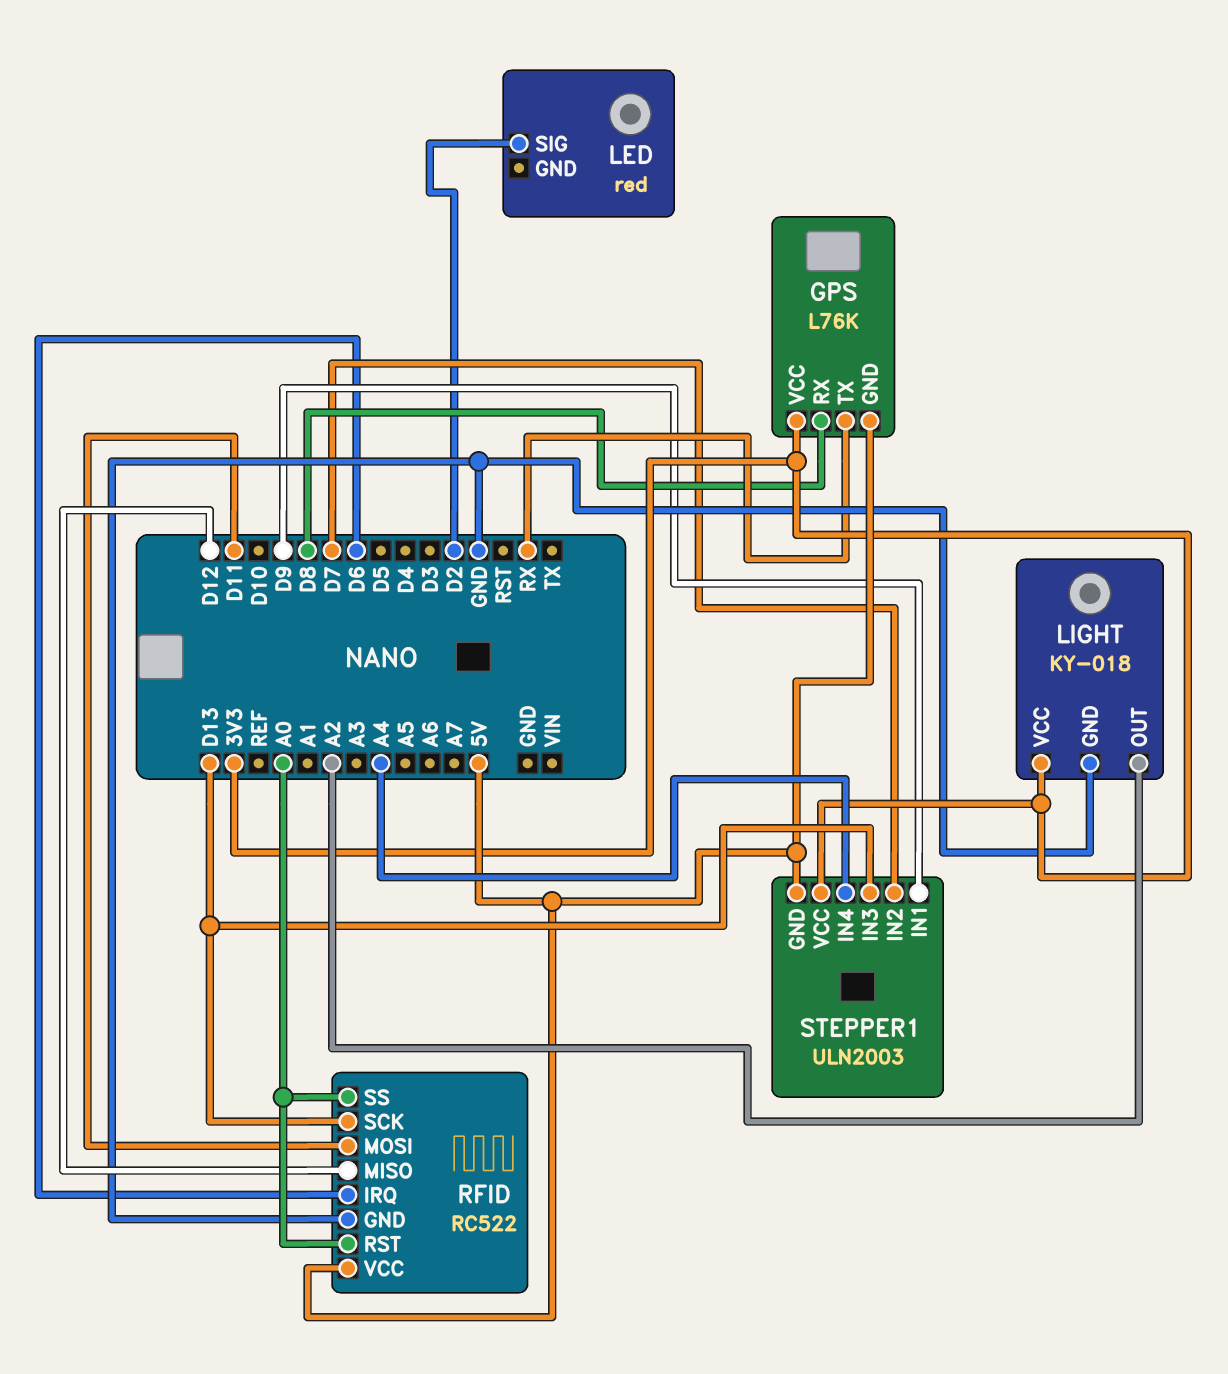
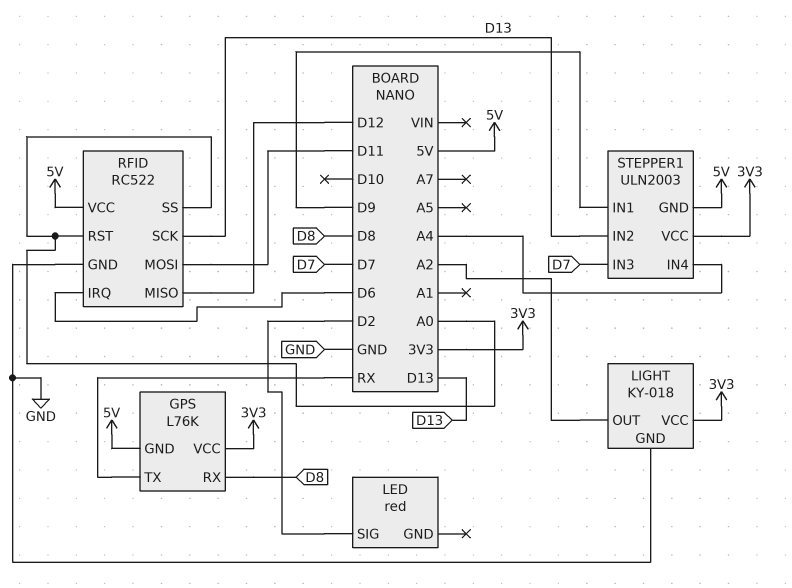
STEPPER1 pin IN2: D7 -> D13
STEPPER1 pin IN3: D13 -> D7

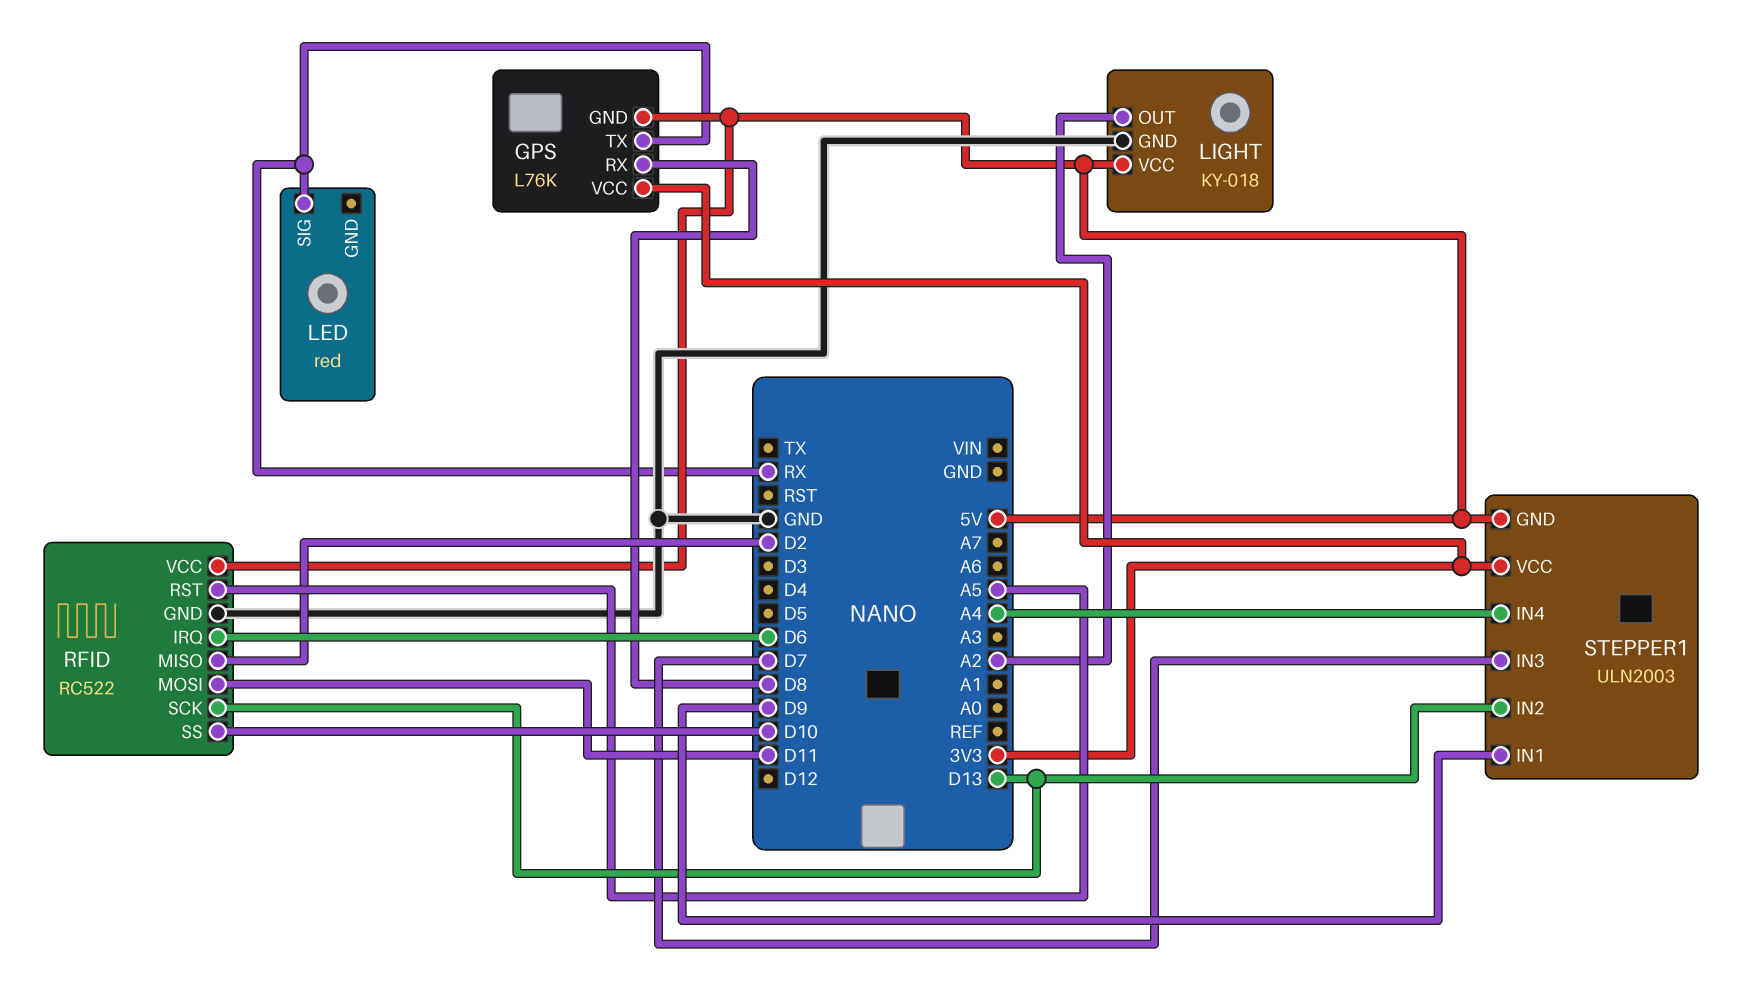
LED pin SIG: D2 -> RX
LIGHT pin VCC: 3V3 -> 5V
RFID pin MISO: D12 -> D2
RFID pin RST: A0 -> A5
RFID pin SS: A0 -> D10

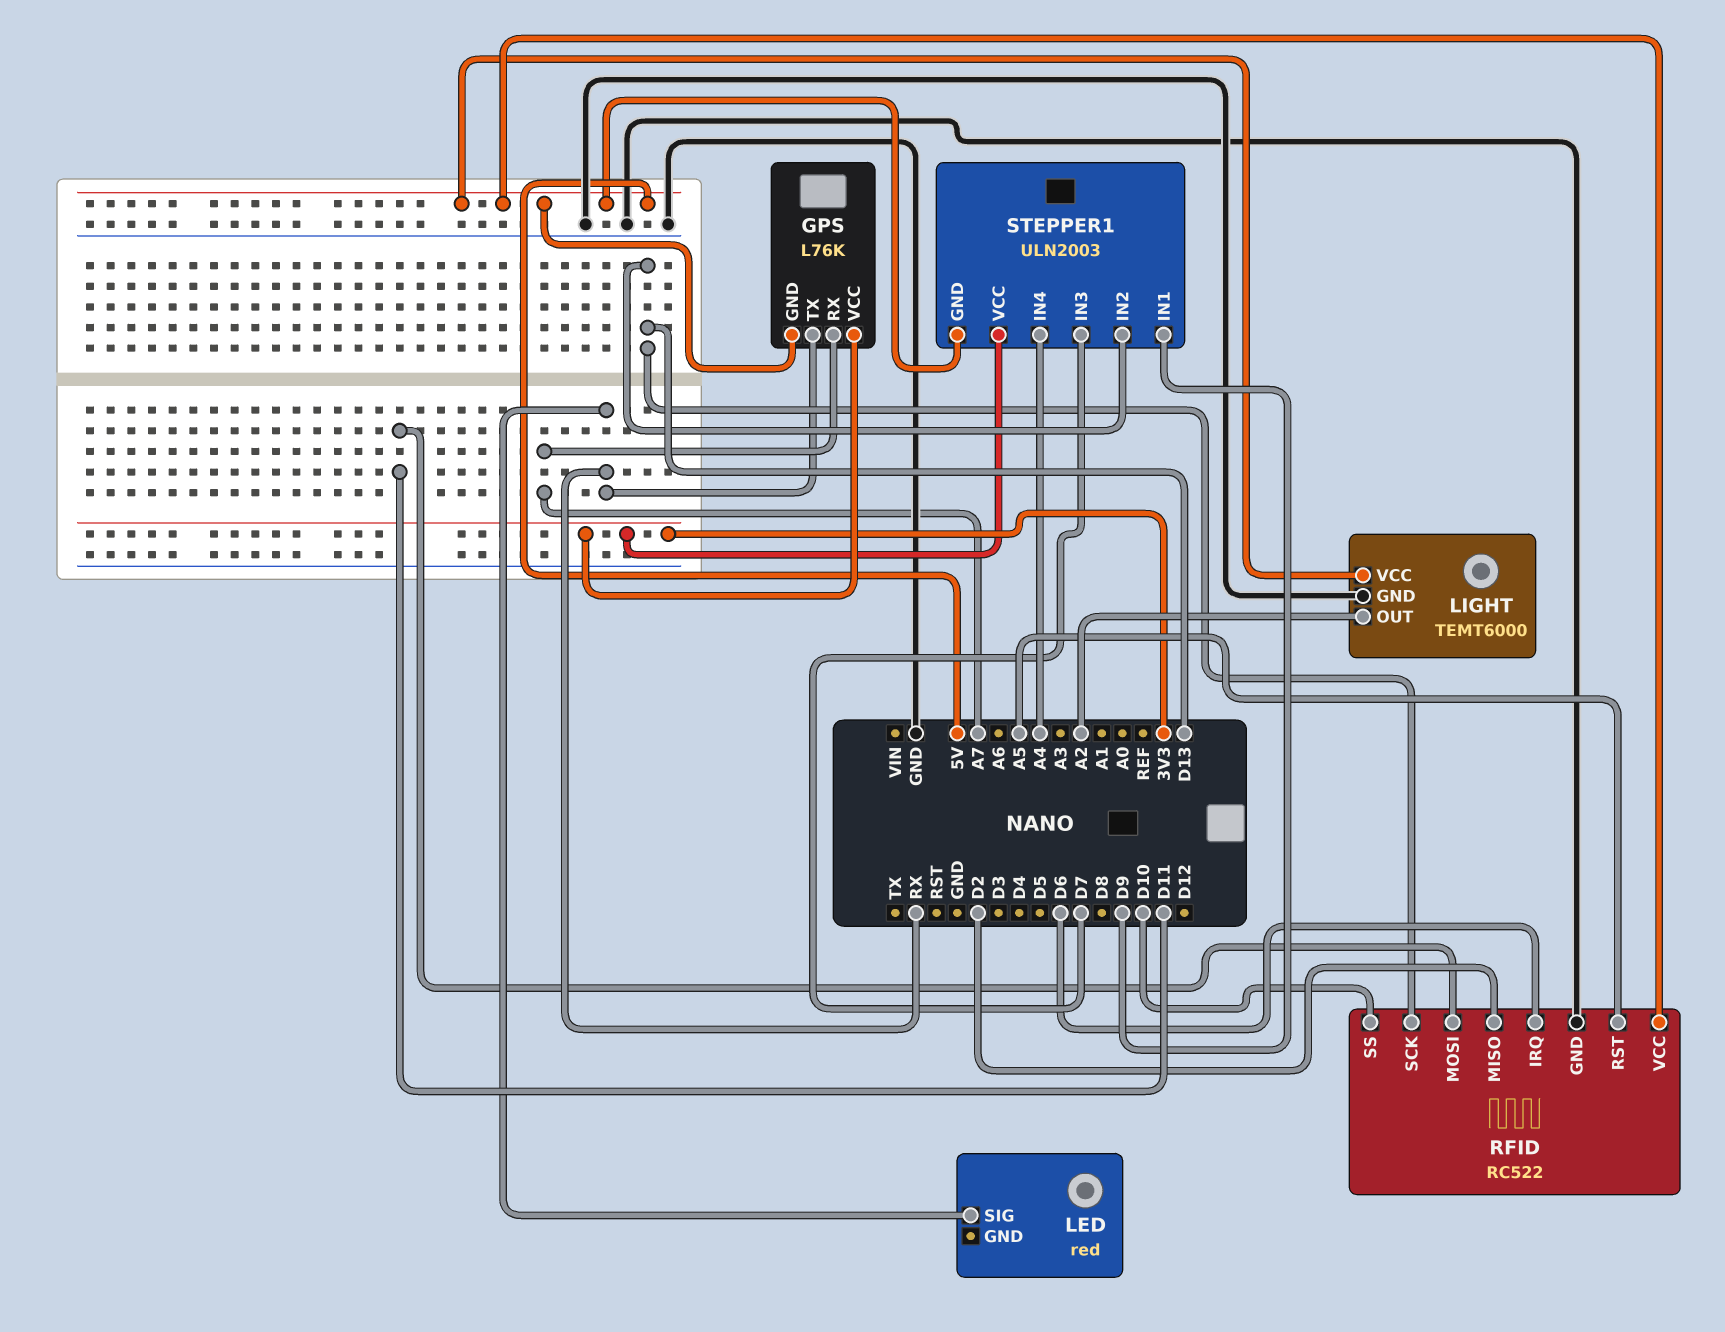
GPS pin RX: D8 -> A7
LIGHT: KY-018 -> TEMT6000

